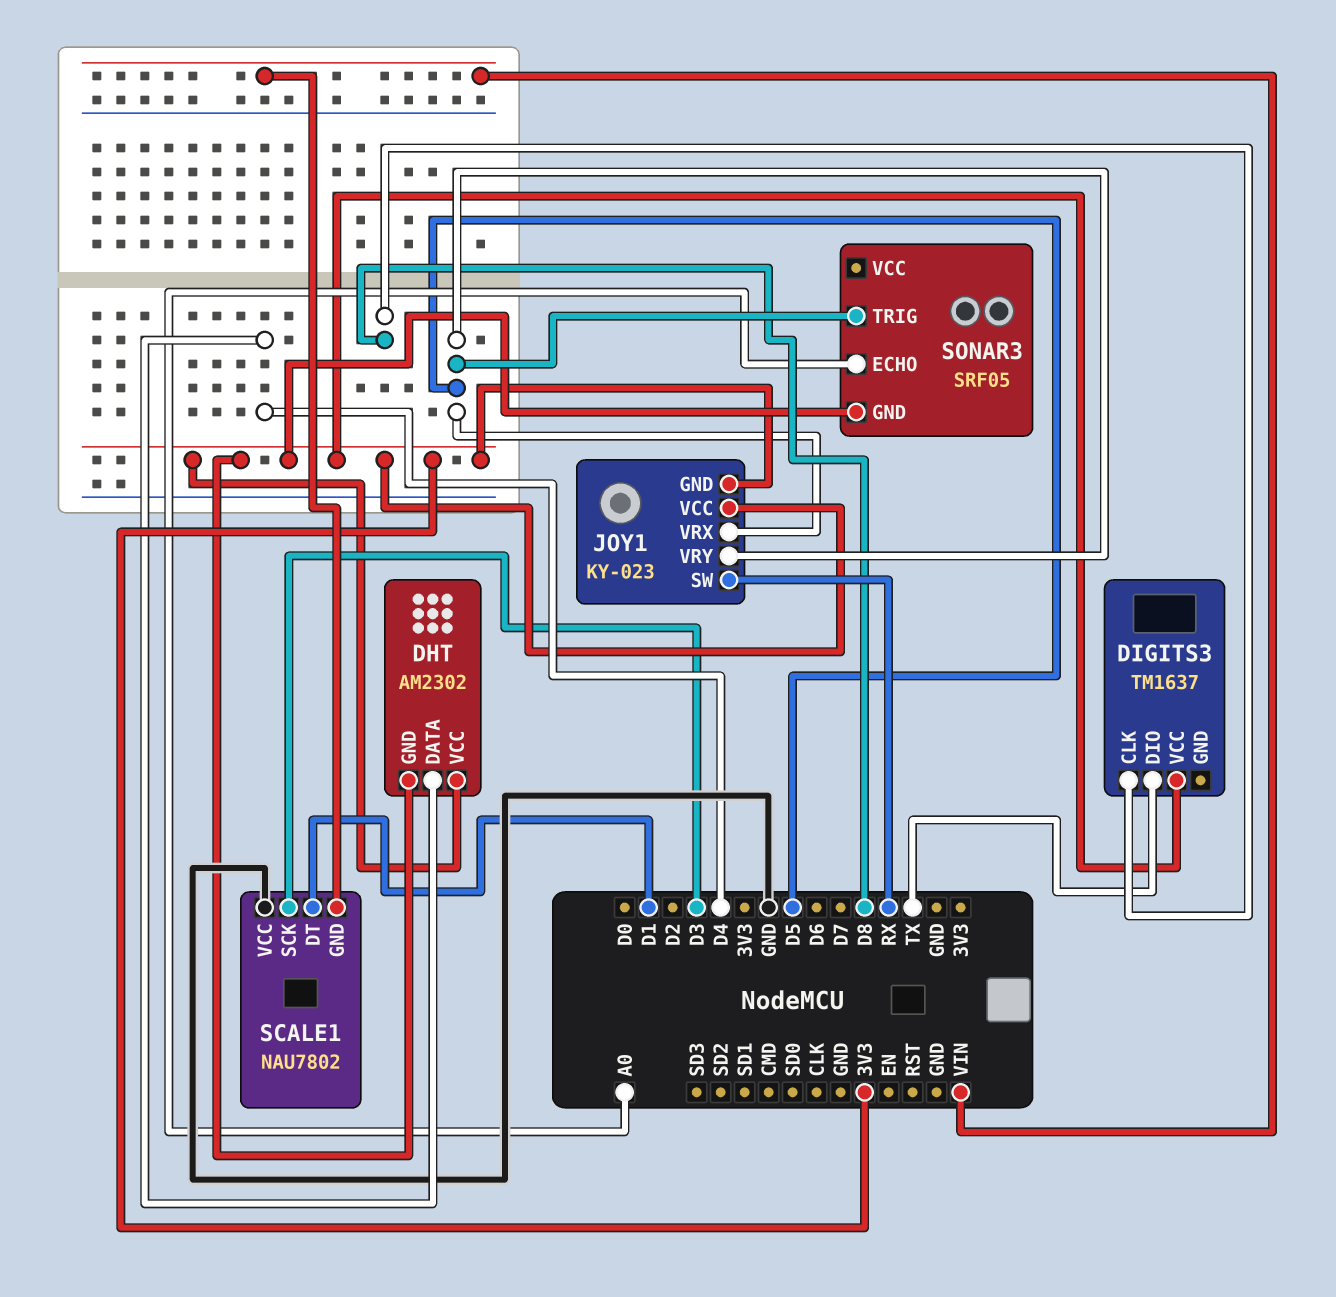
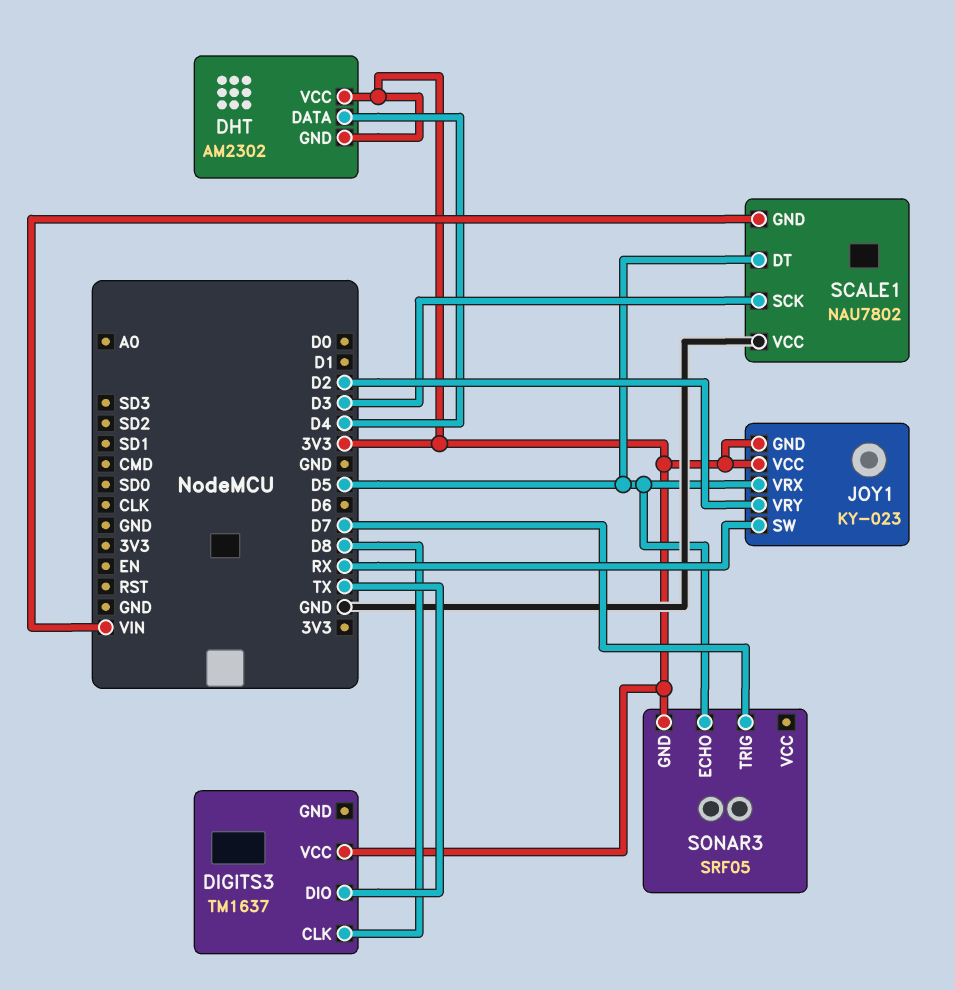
JOY1 pin VRY: D5 -> D2
SCALE1 pin DT: D1 -> D5
SONAR3 pin ECHO: A0 -> D5
SONAR3 pin TRIG: D5 -> D7

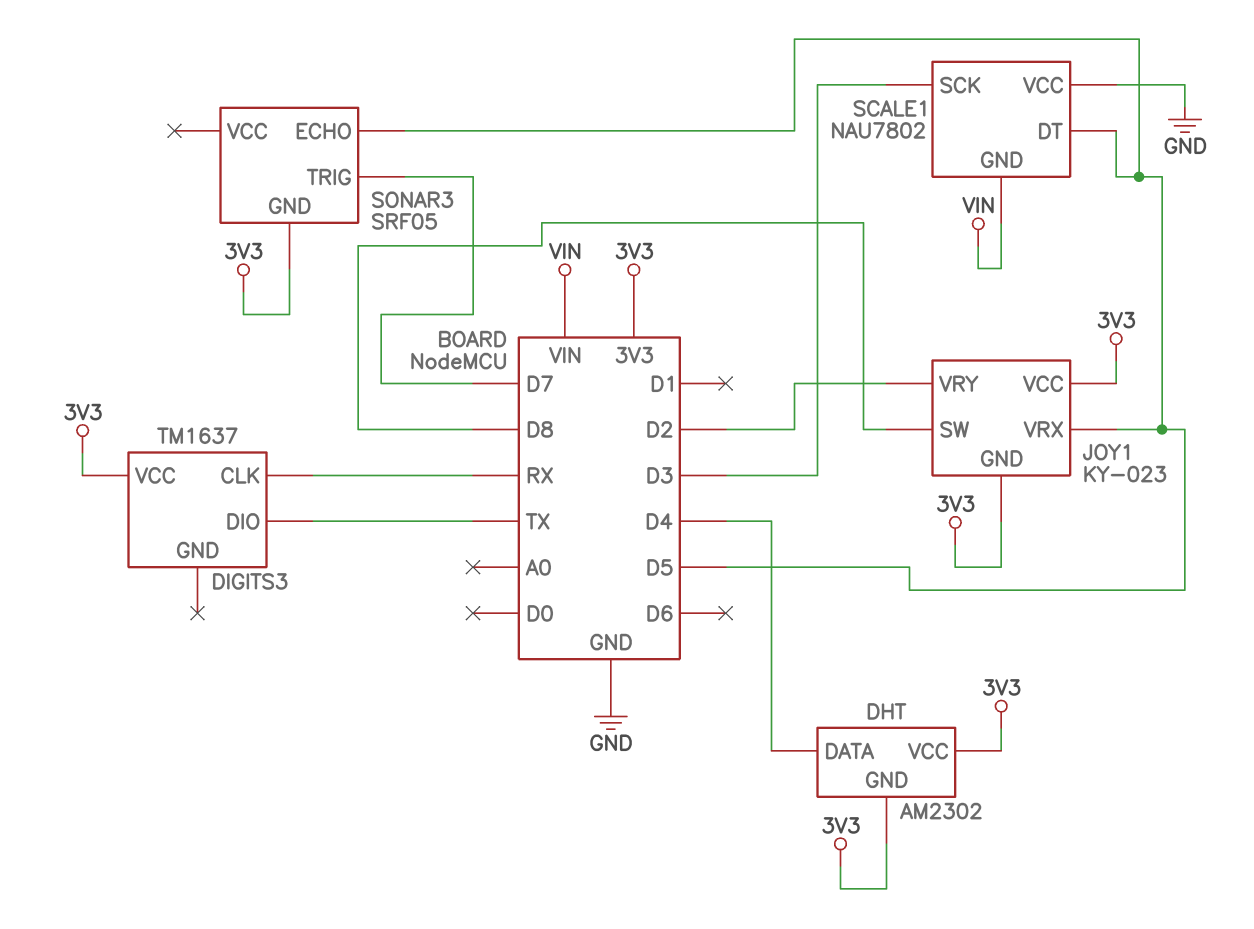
DIGITS3 pin CLK: D8 -> RX
JOY1 pin SW: RX -> D8

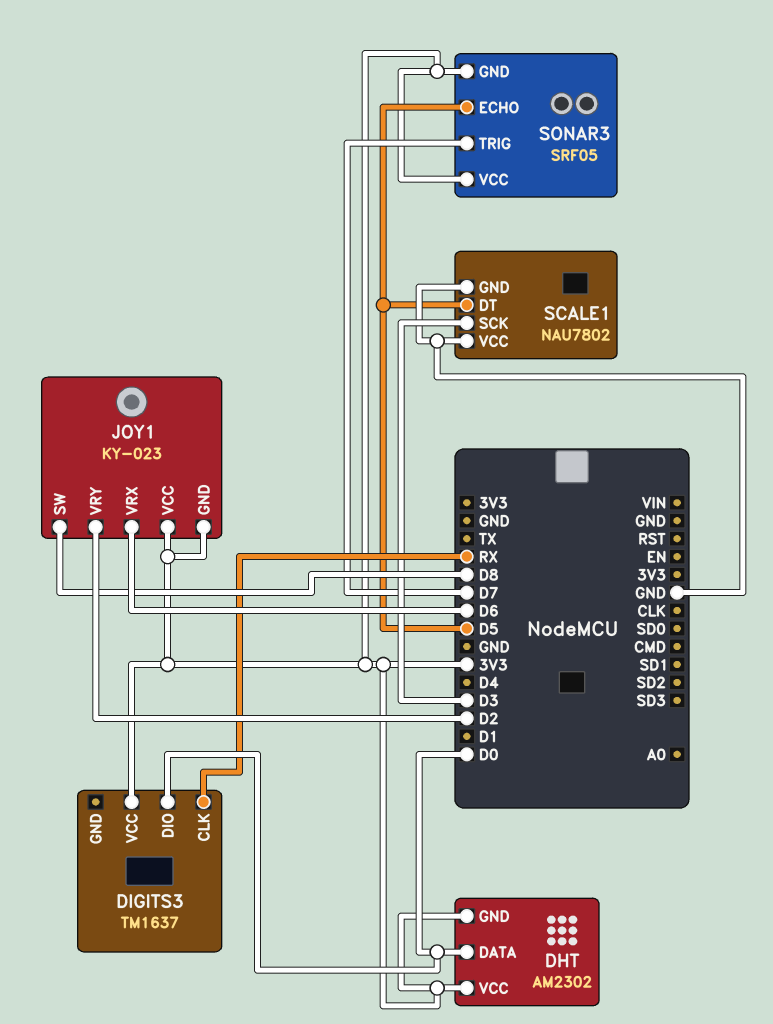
DHT pin DATA: D4 -> D0
DIGITS3 pin DIO: TX -> D0
JOY1 pin VRX: D5 -> D6
SCALE1 pin GND: VIN -> GND
SONAR3 pin VCC: none -> 3V3

